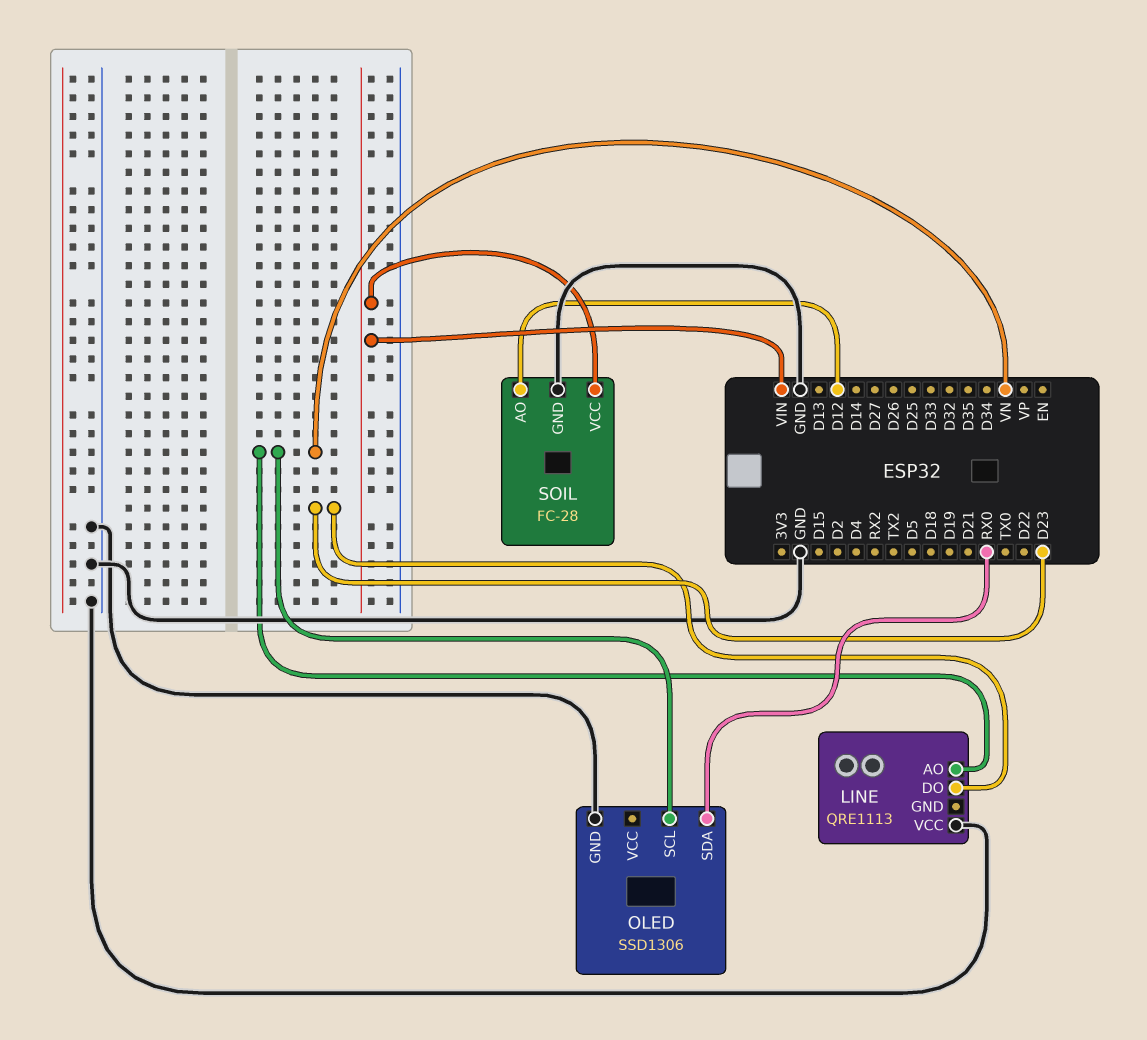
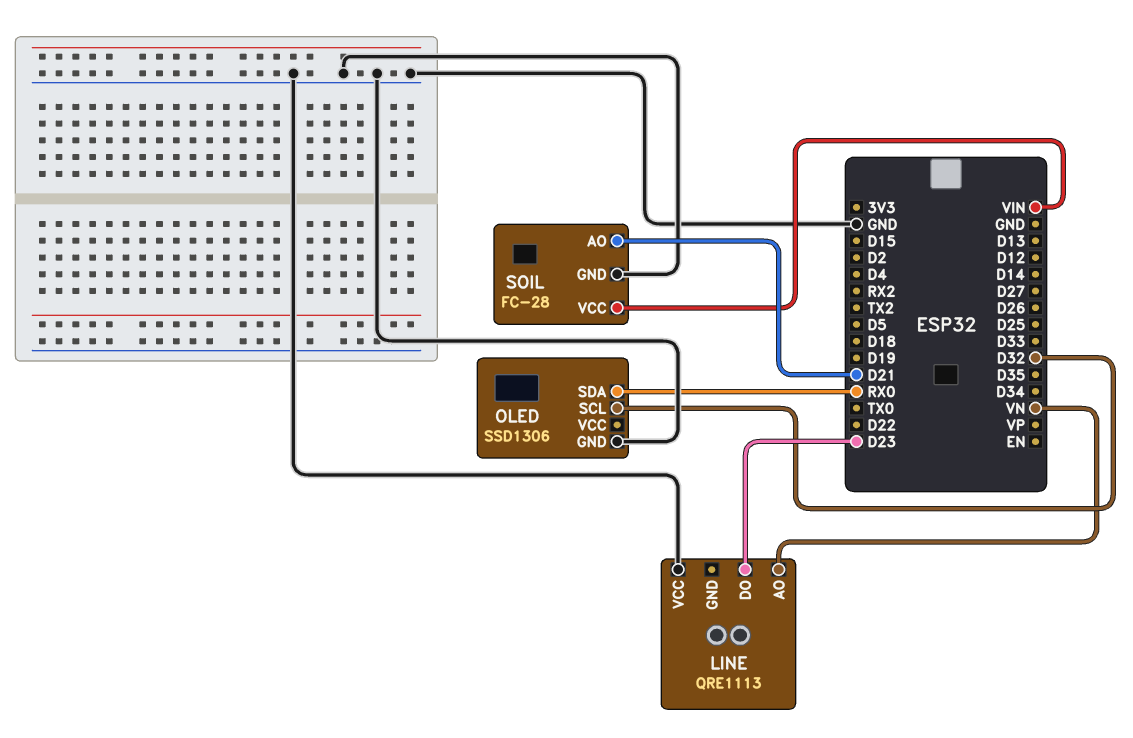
OLED pin SCL: VN -> D32
SOIL pin AO: D12 -> D21

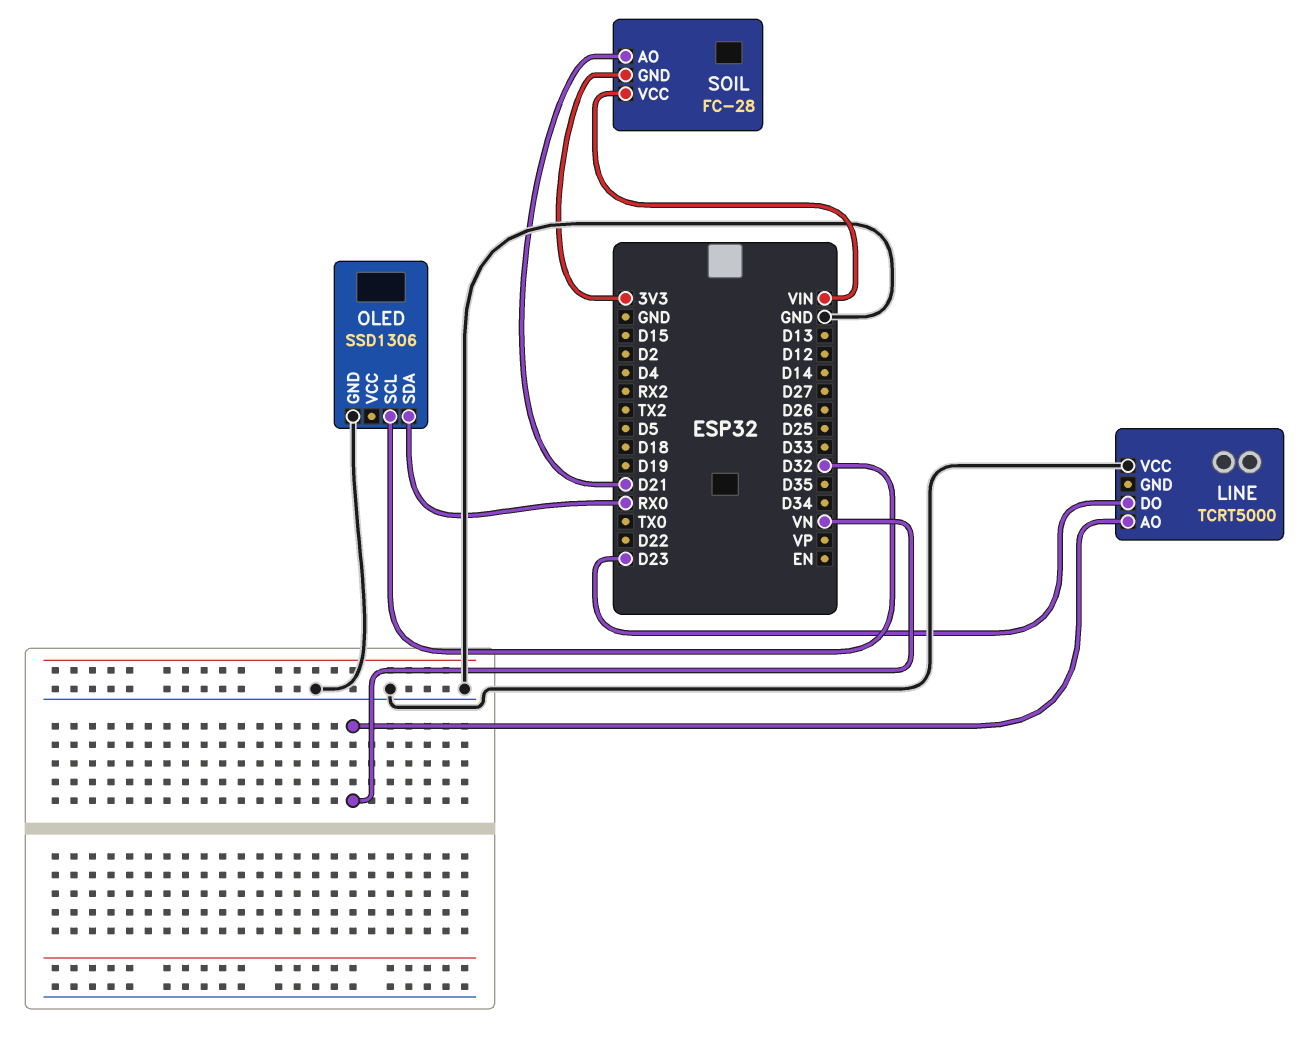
LINE: QRE1113 -> TCRT5000
SOIL pin GND: GND -> 3V3

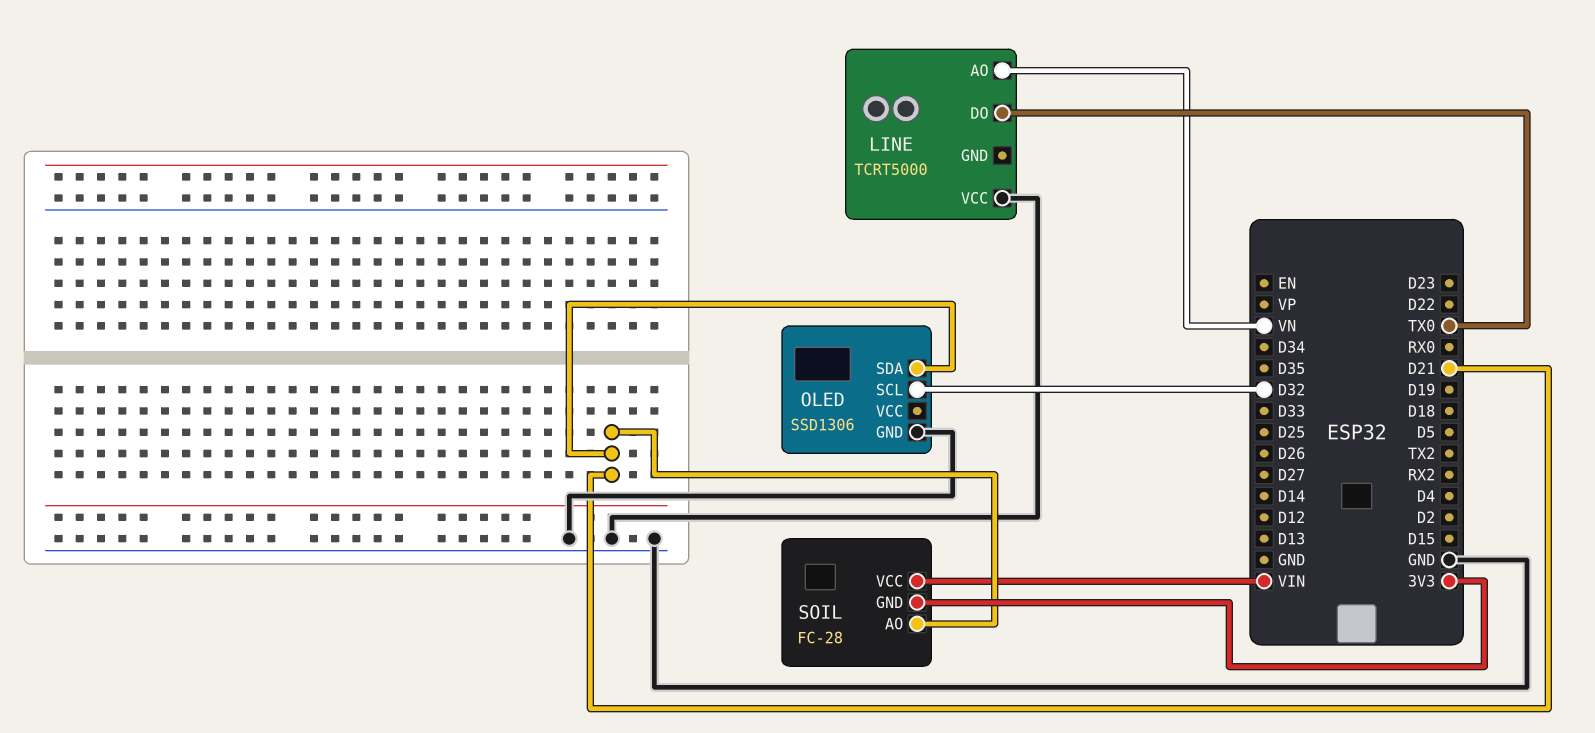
LINE pin DO: D23 -> TX0
OLED pin SDA: RX0 -> D21

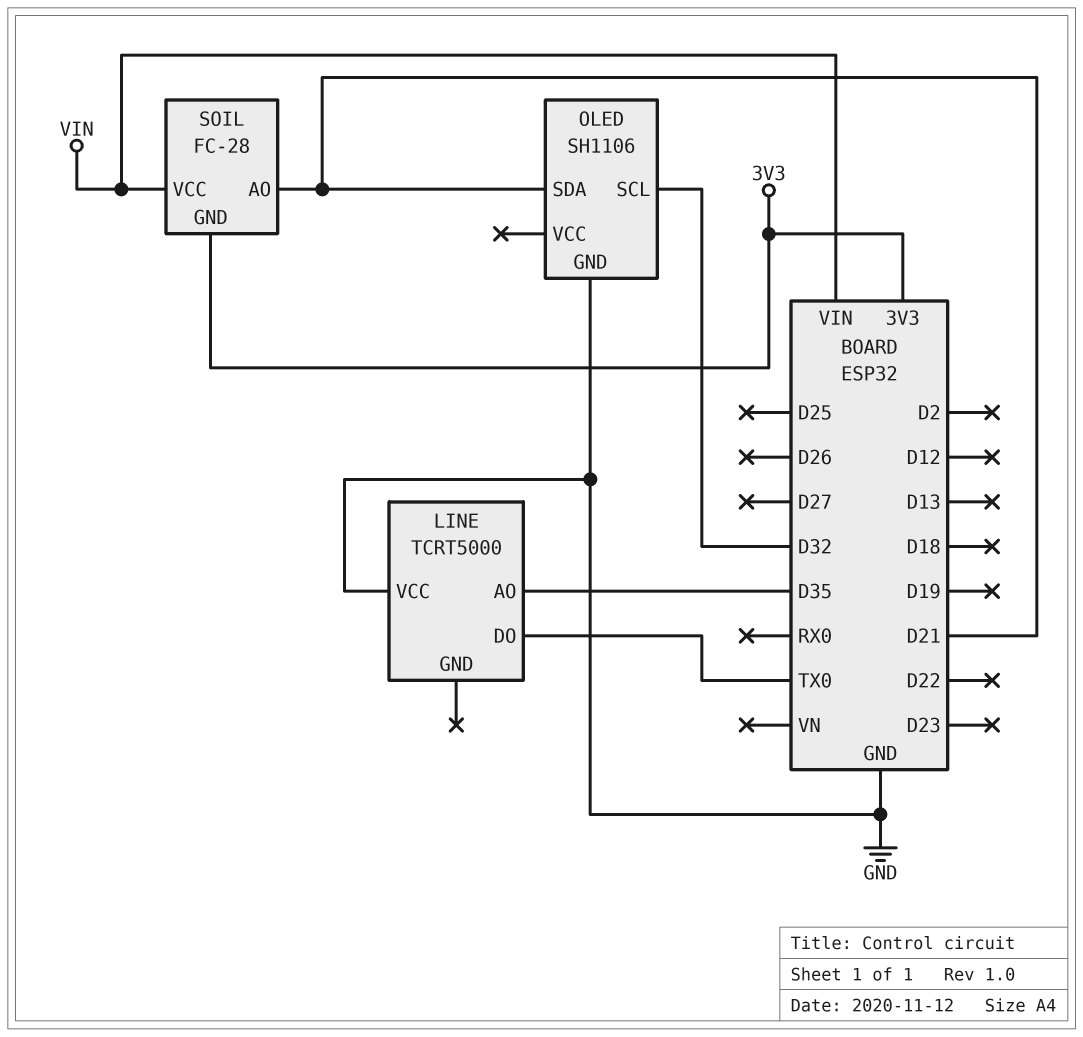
LINE pin AO: VN -> D35
OLED: SSD1306 -> SH1106

